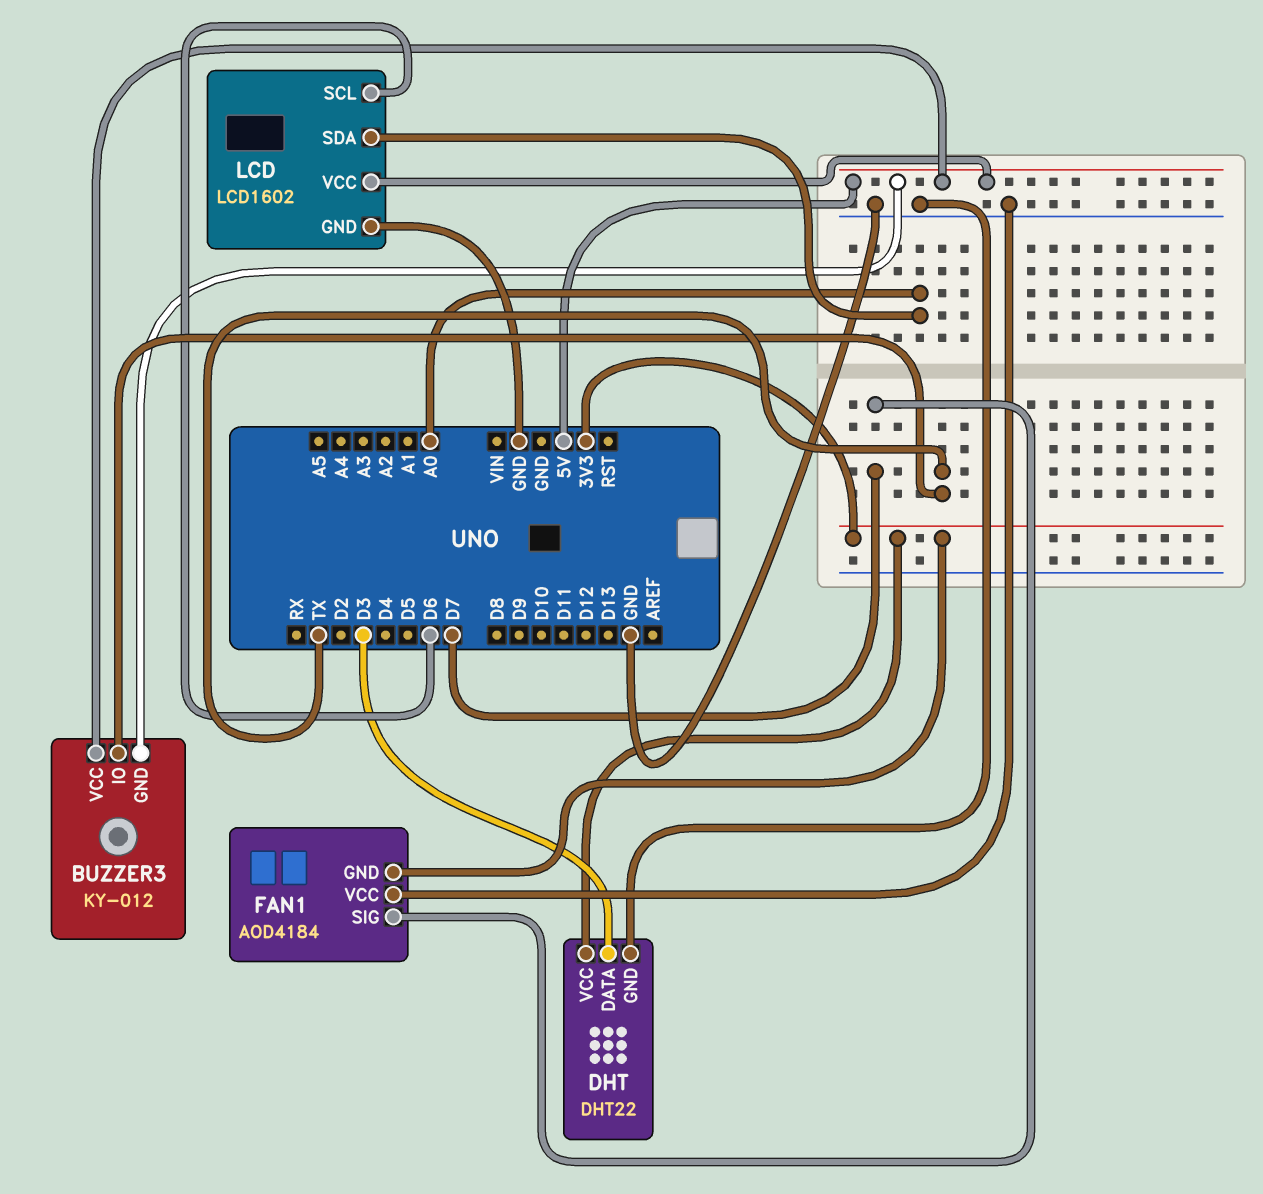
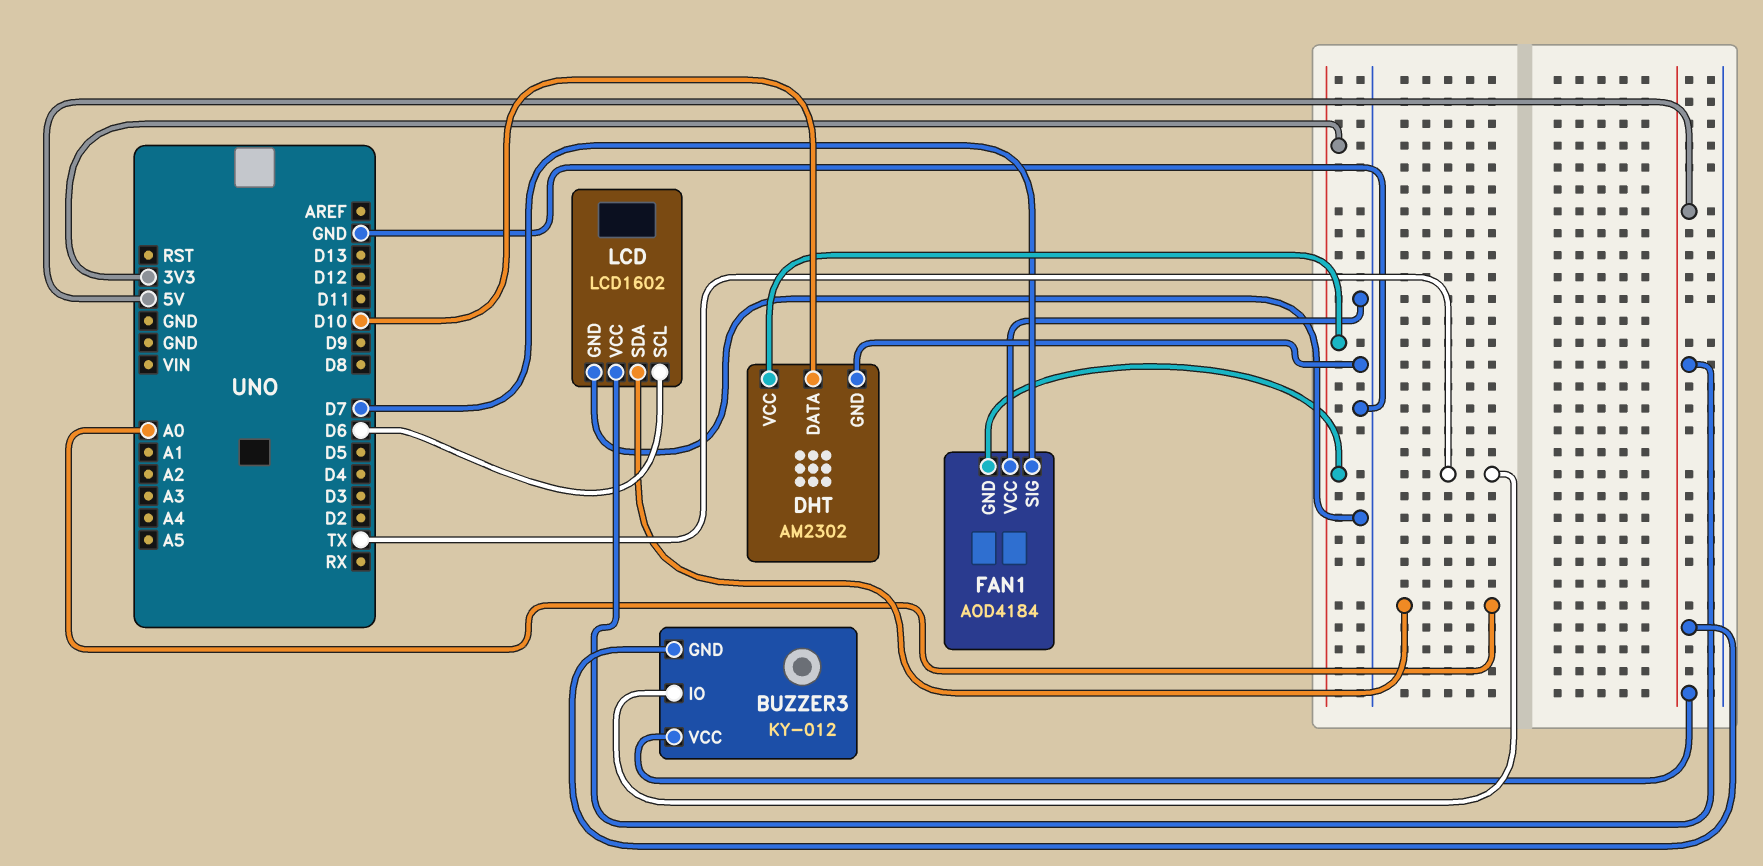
DHT: DHT22 -> AM2302
DHT pin DATA: D3 -> D10

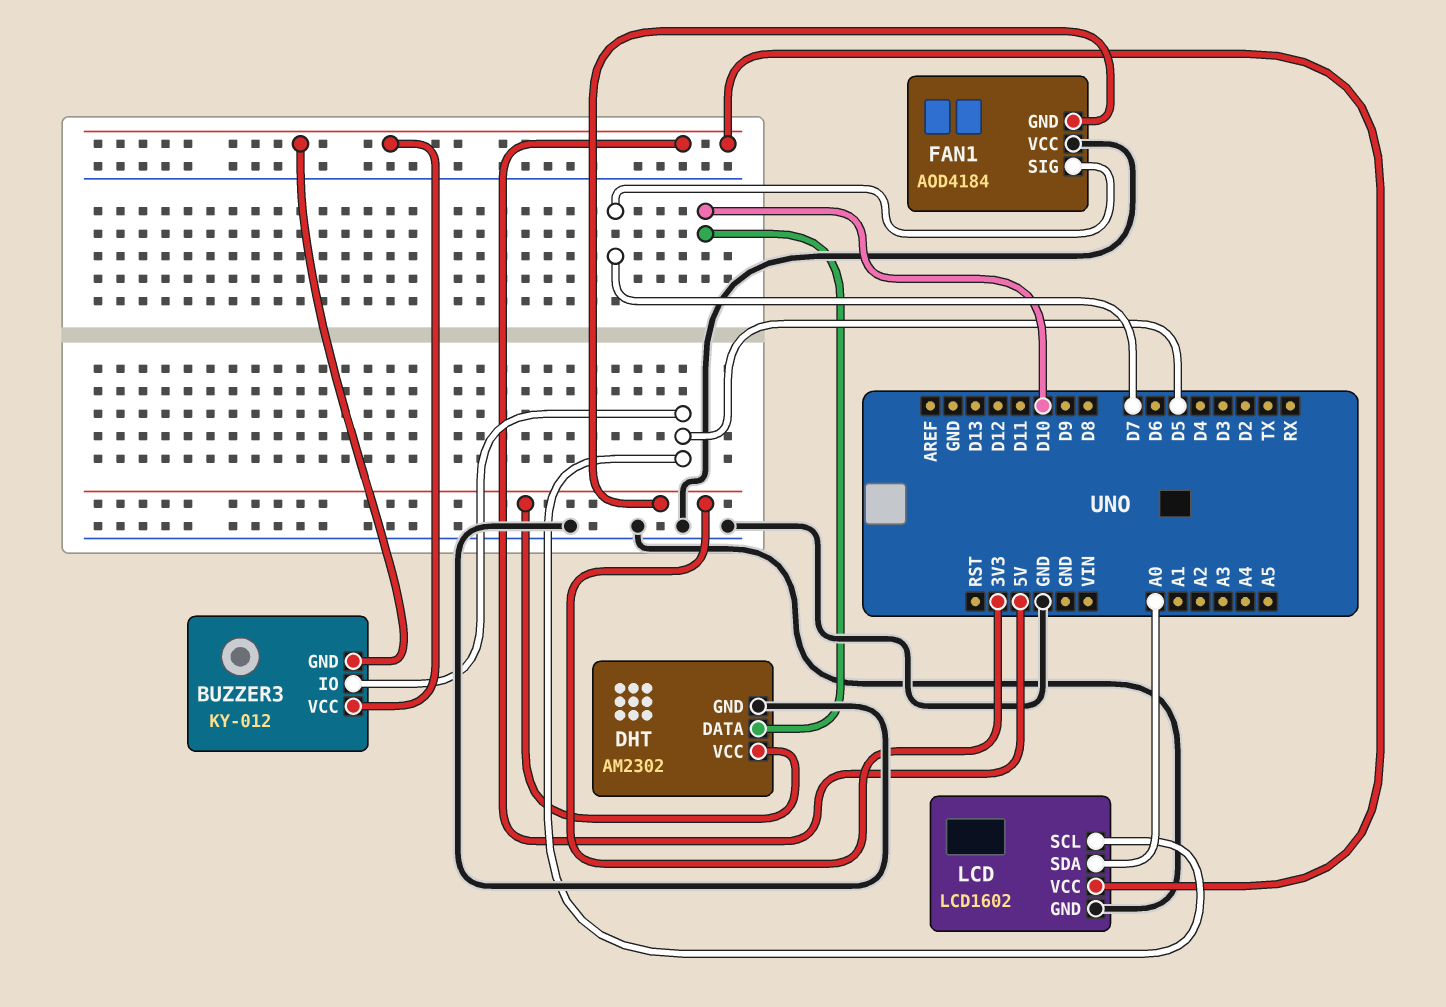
BUZZER3 pin IO: TX -> D5
LCD pin SCL: D6 -> D5

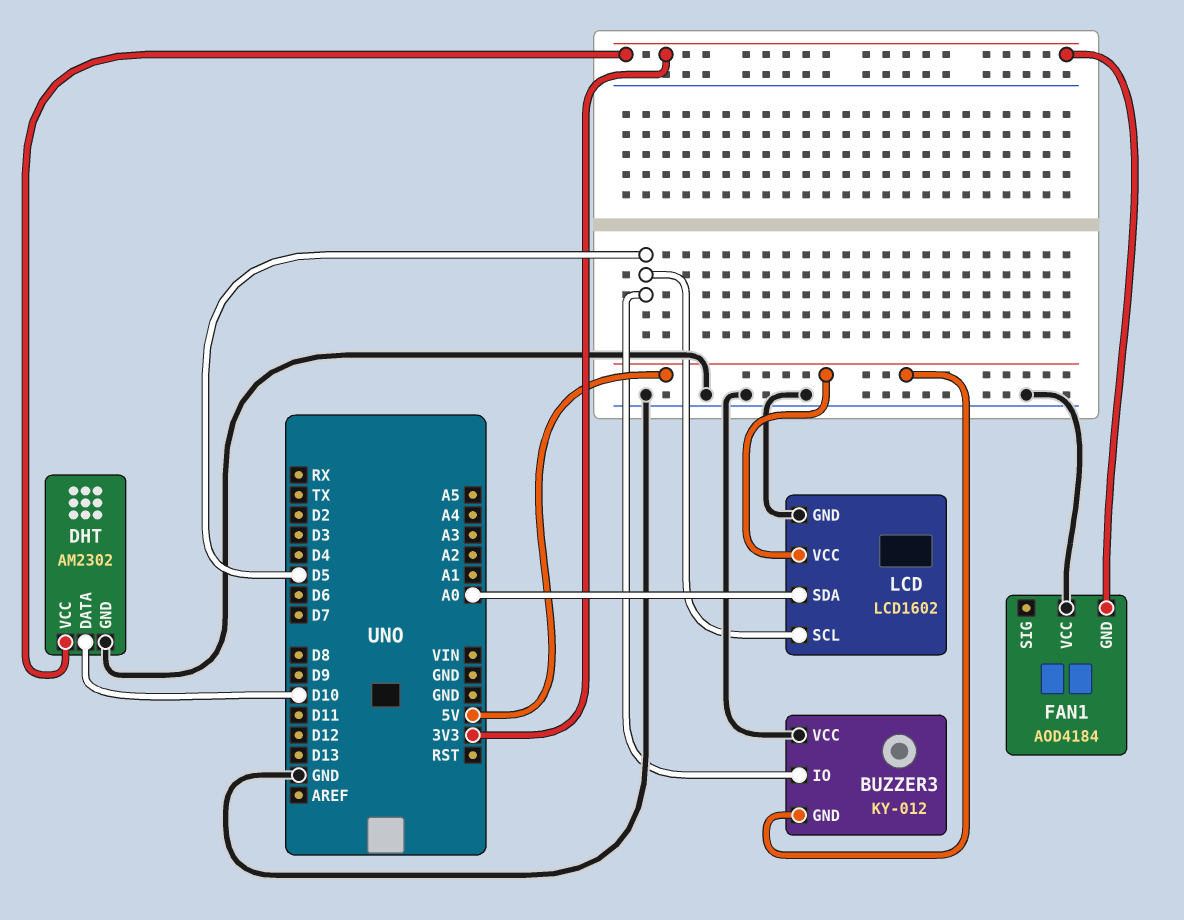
BUZZER3 pin VCC: 5V -> GND
FAN1 pin SIG: D7 -> none

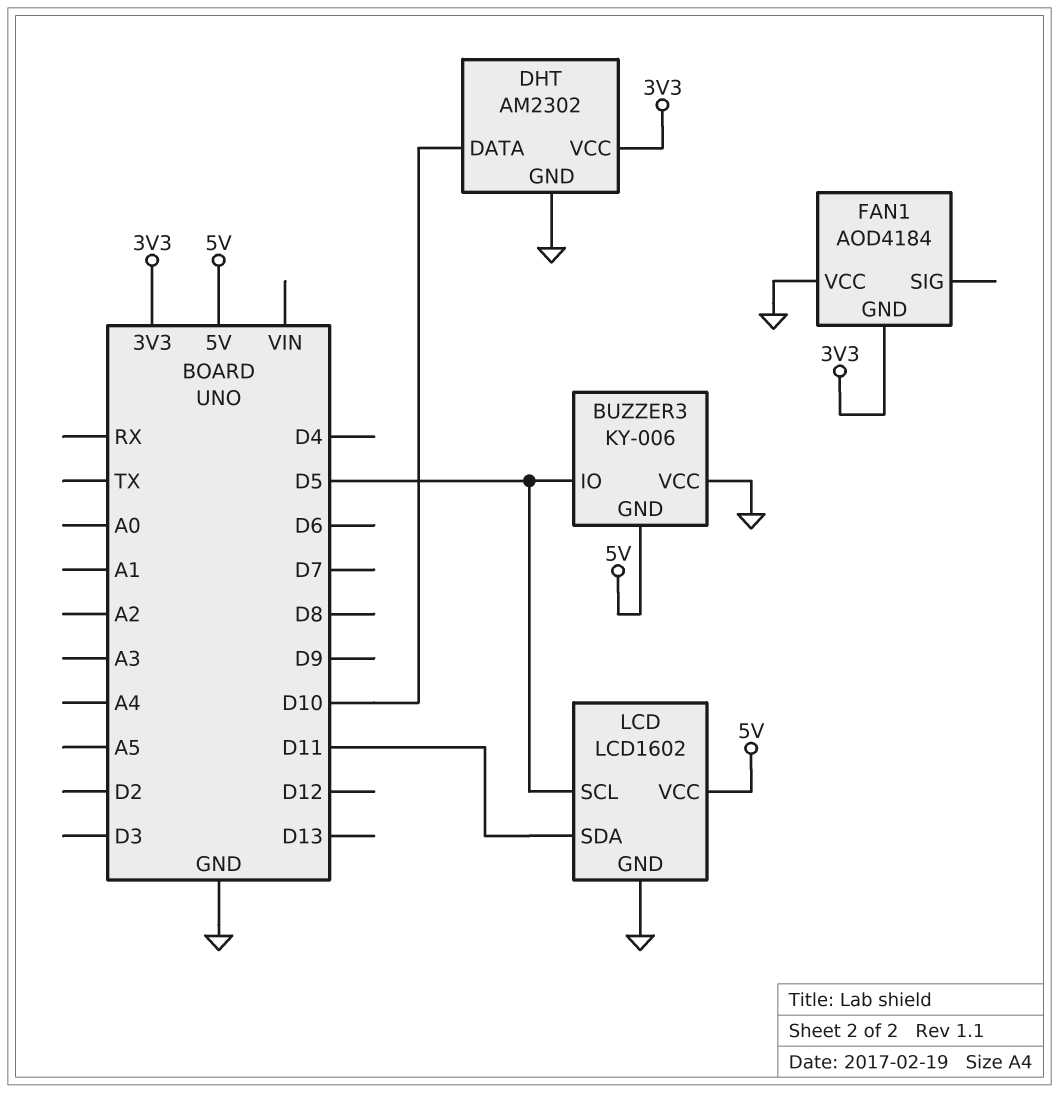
BUZZER3: KY-012 -> KY-006
LCD pin SDA: A0 -> D11

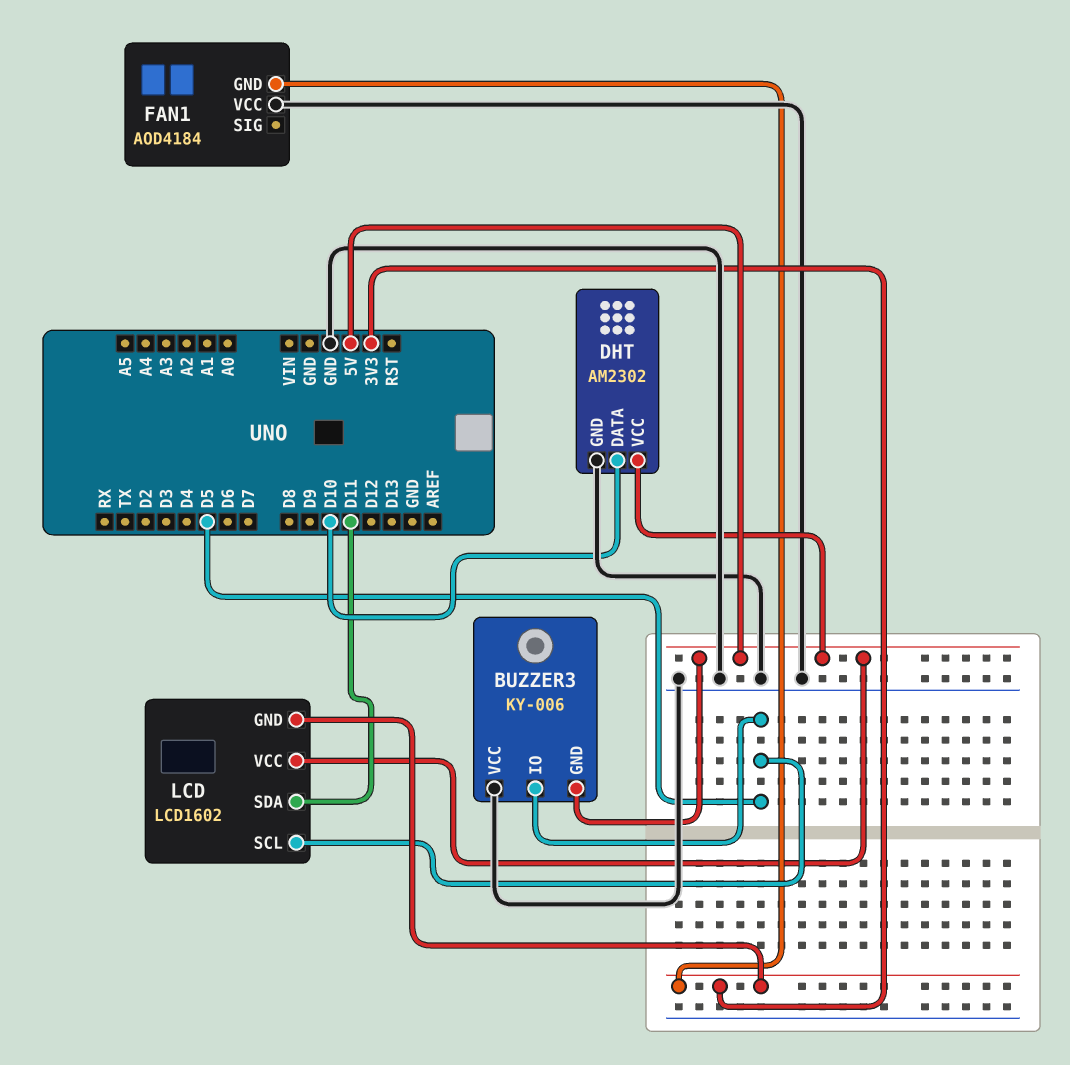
DHT pin VCC: 3V3 -> 5V
LCD pin GND: GND -> 3V3

